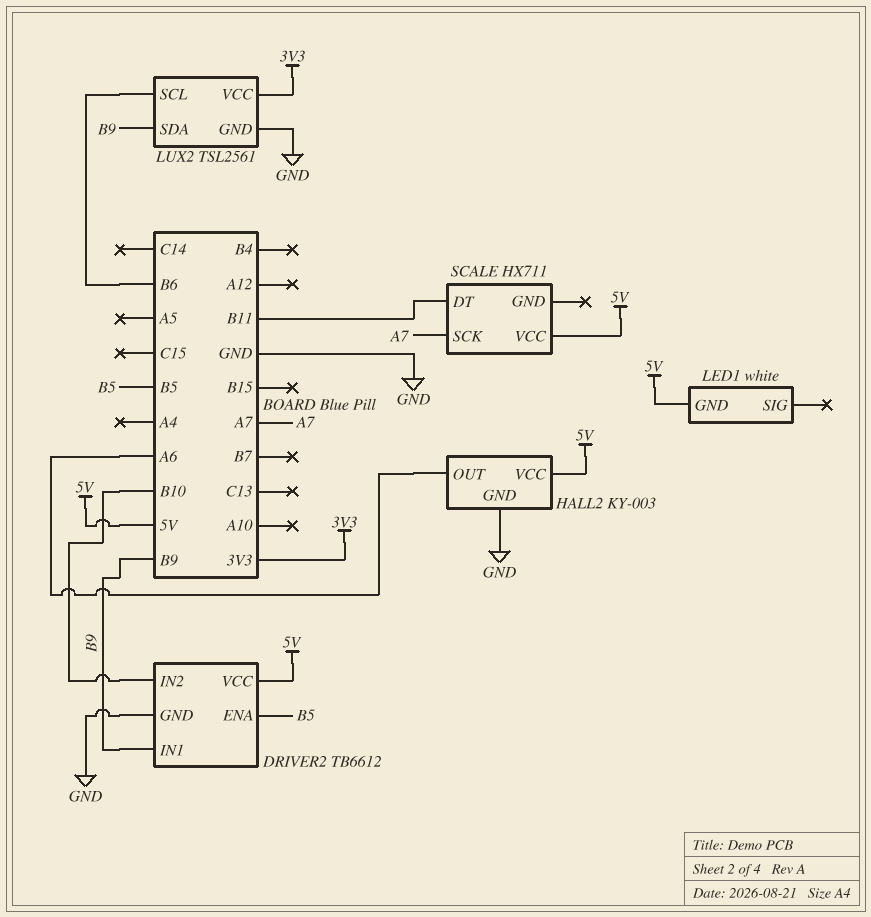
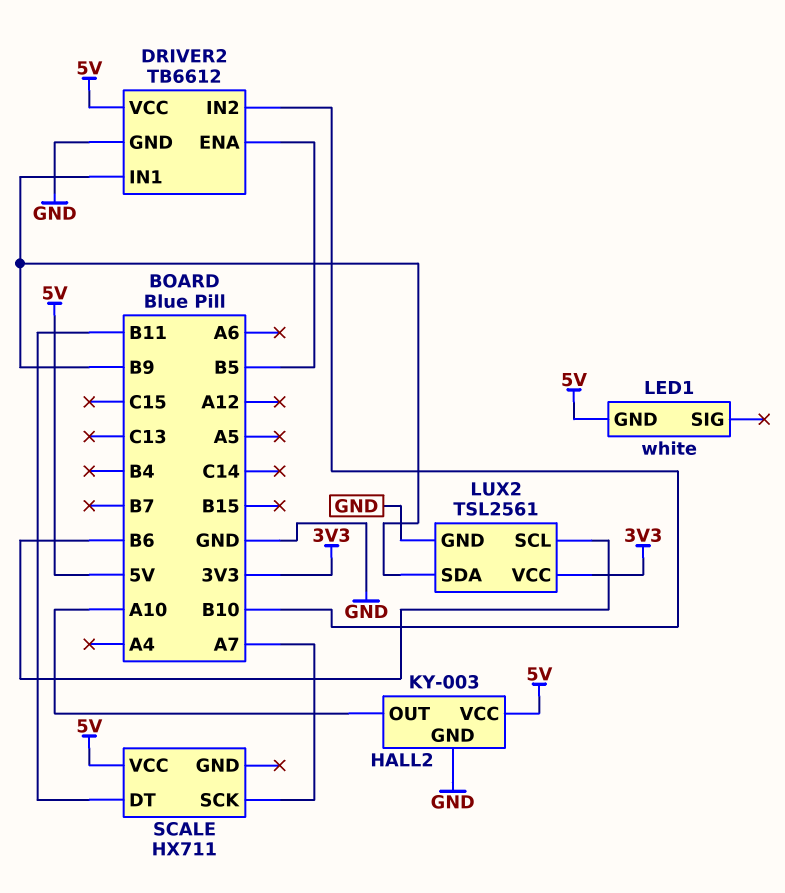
HALL2 pin OUT: A6 -> A10

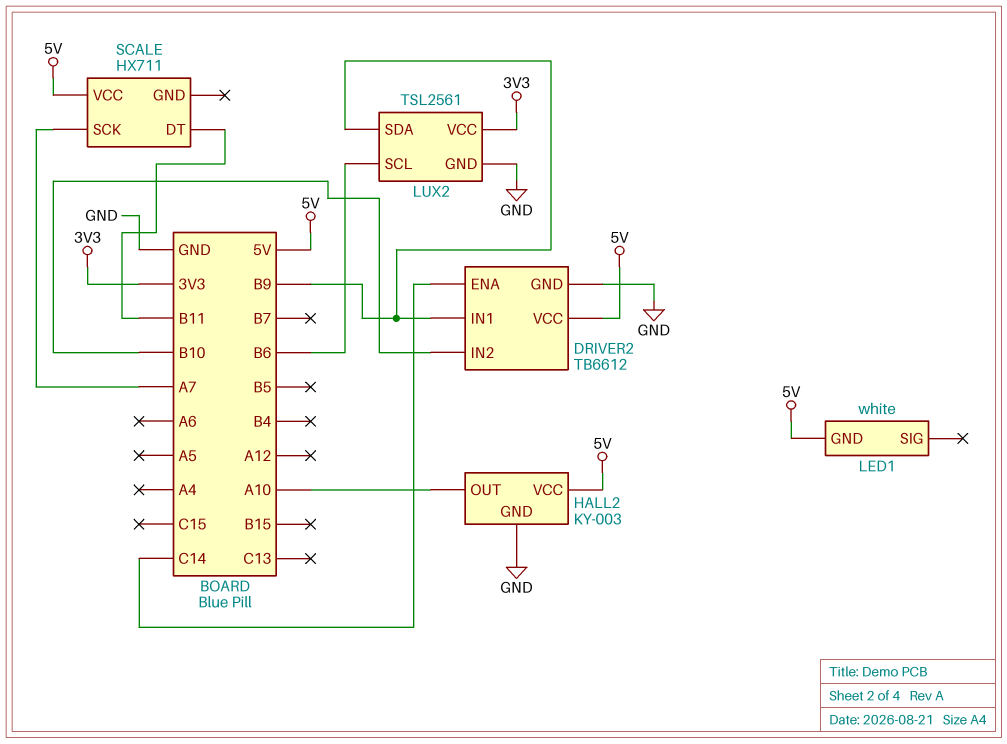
DRIVER2 pin ENA: B5 -> C14

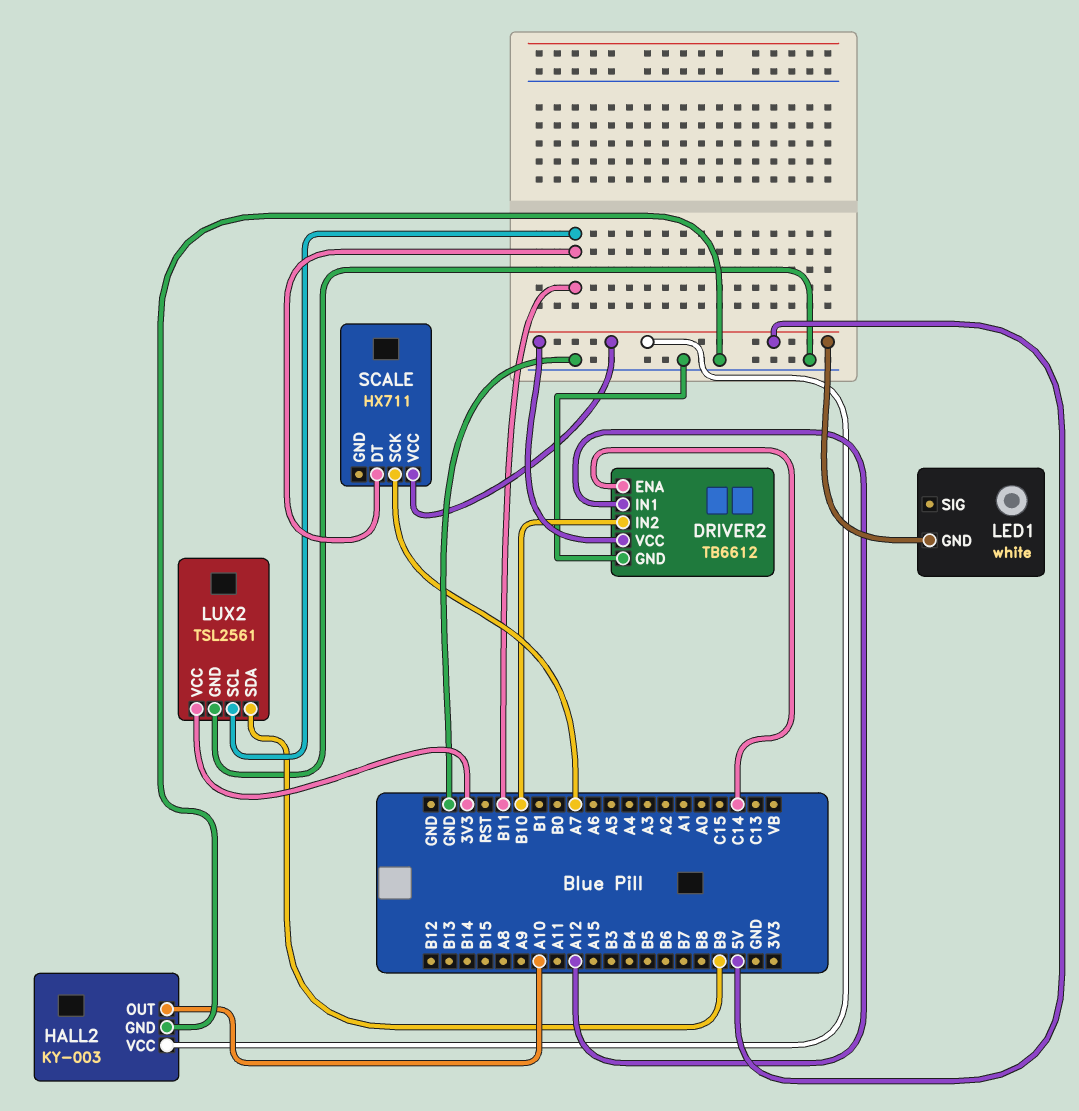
DRIVER2 pin IN1: B9 -> A12
LUX2 pin SCL: B6 -> B11

